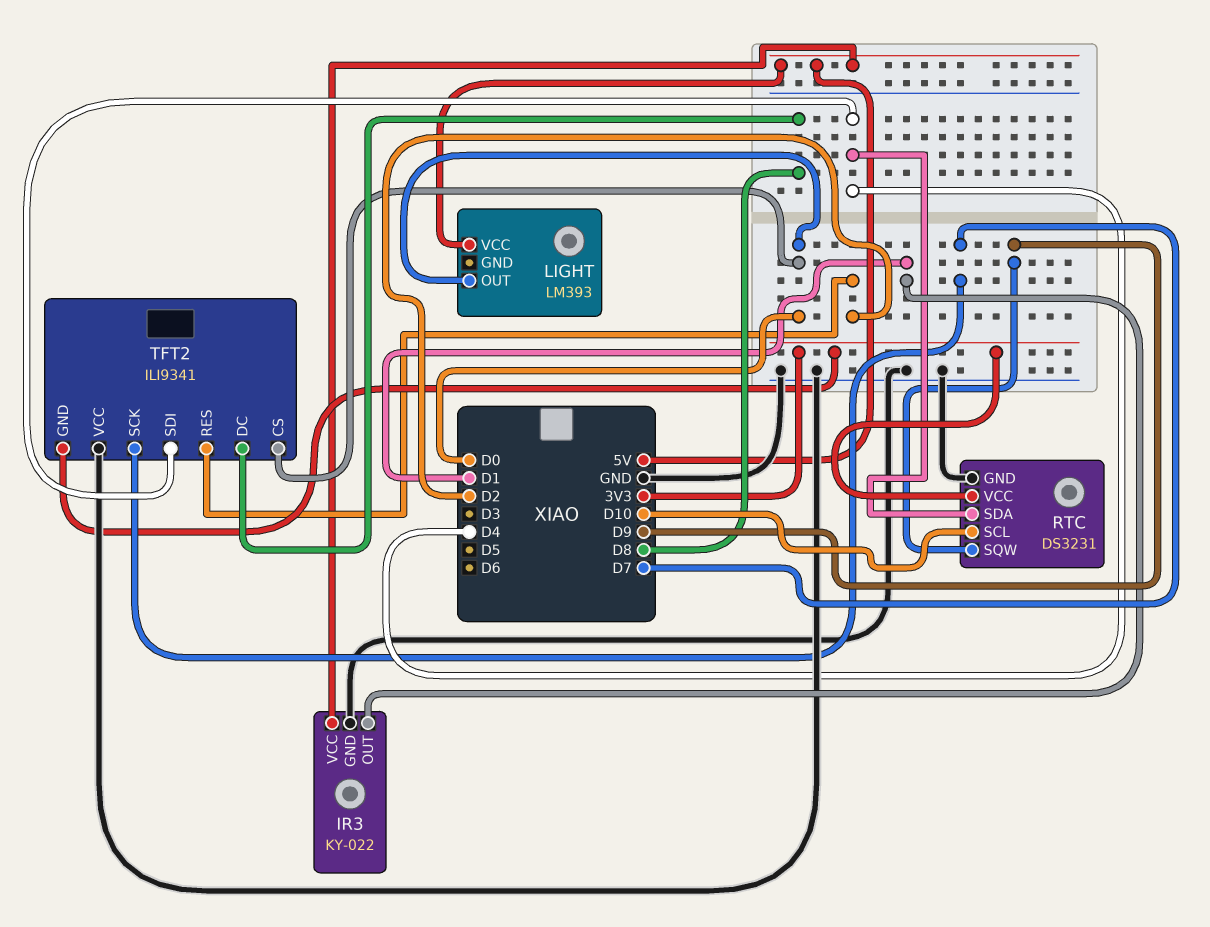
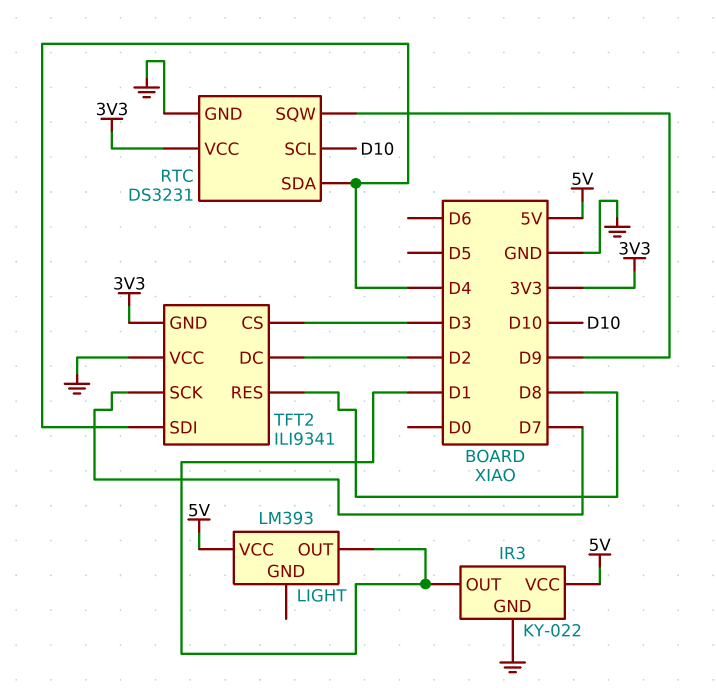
LIGHT pin OUT: D0 -> D1
TFT2 pin CS: D0 -> D3
TFT2 pin DC: D8 -> D2
TFT2 pin RES: D2 -> D8

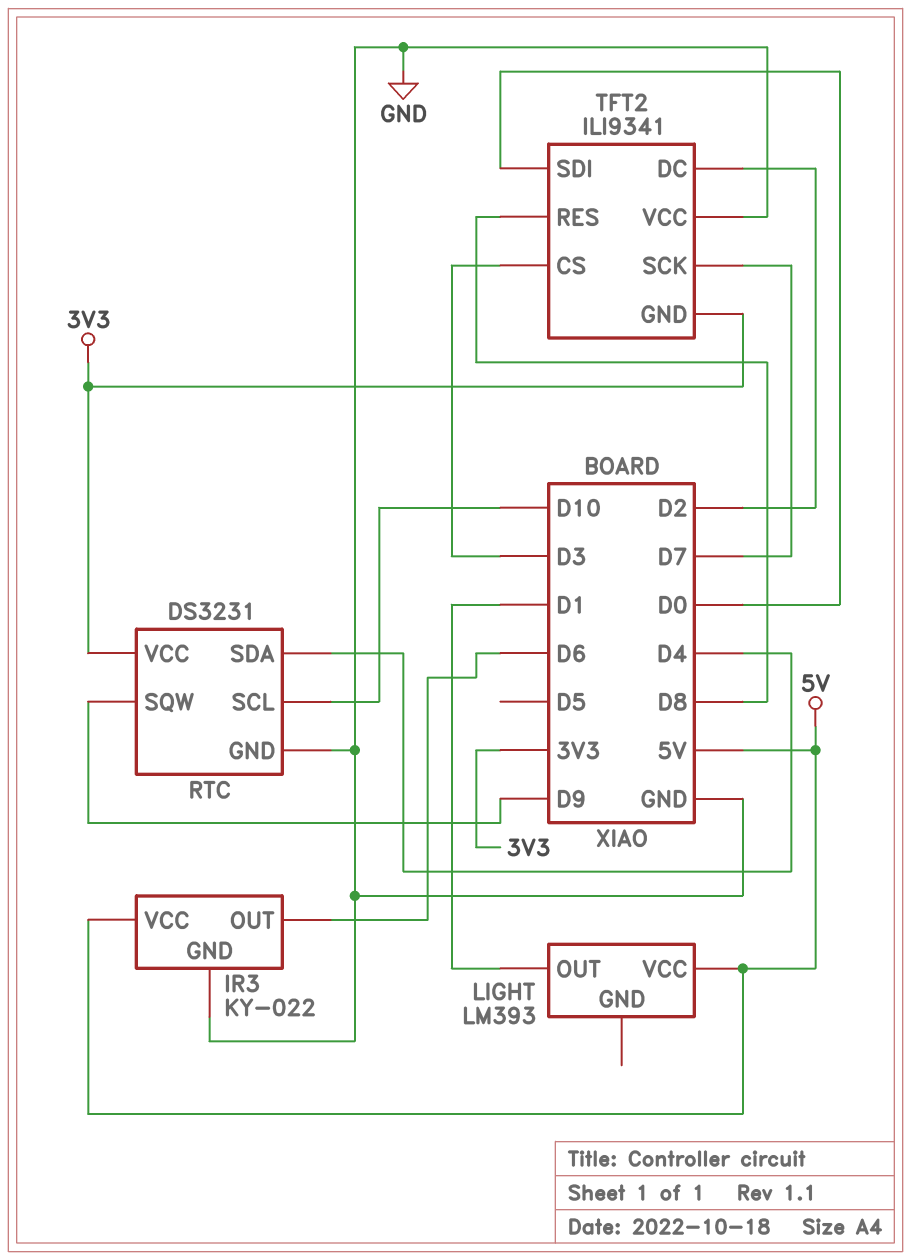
IR3 pin OUT: D1 -> D6
TFT2 pin SDI: D4 -> D0

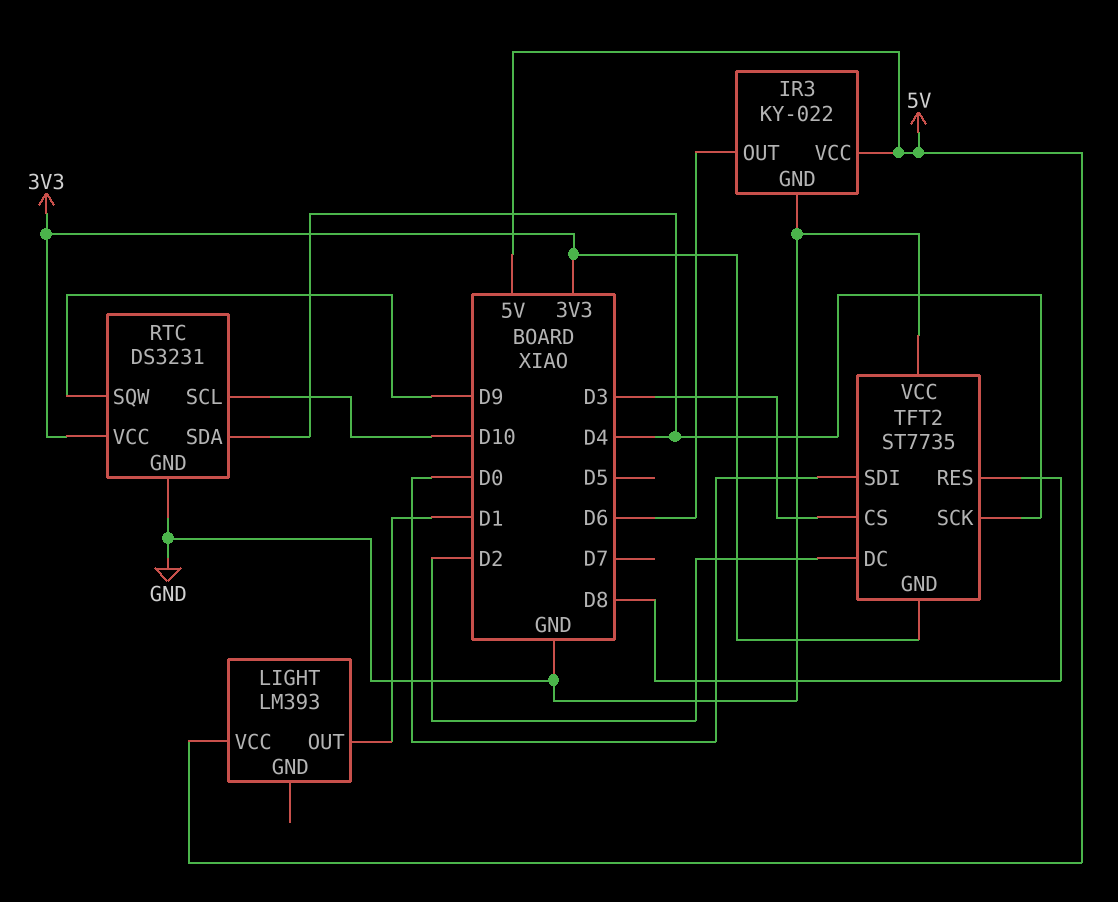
TFT2: ILI9341 -> ST7735
TFT2 pin SCK: D7 -> D4

